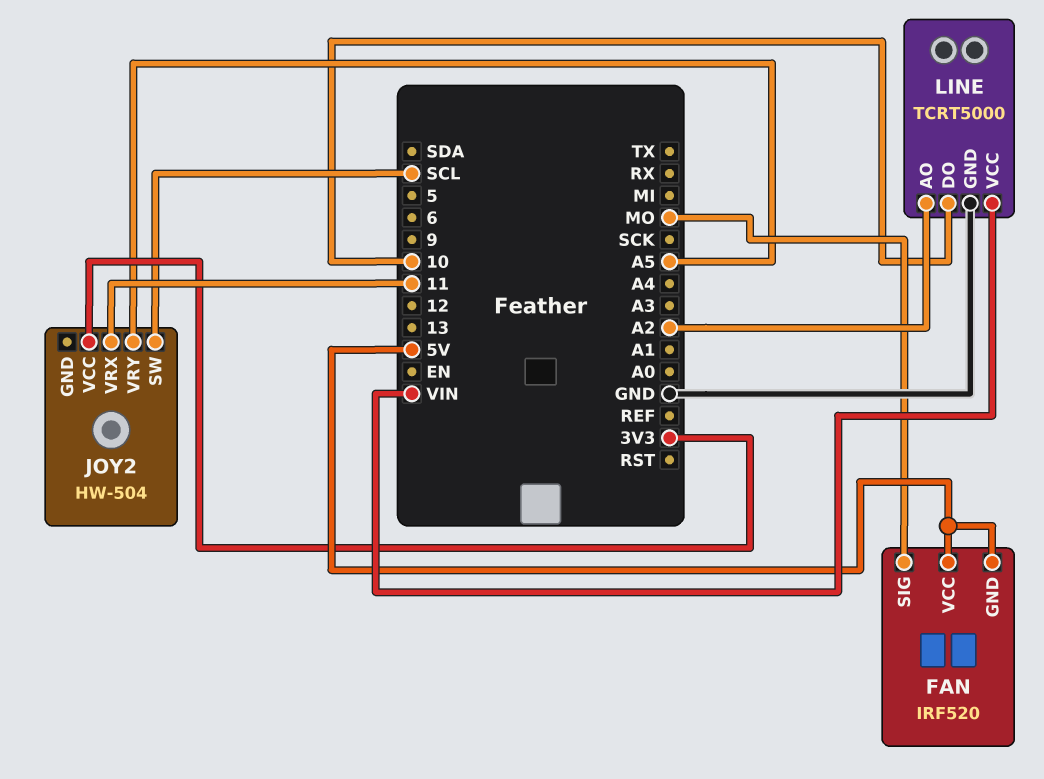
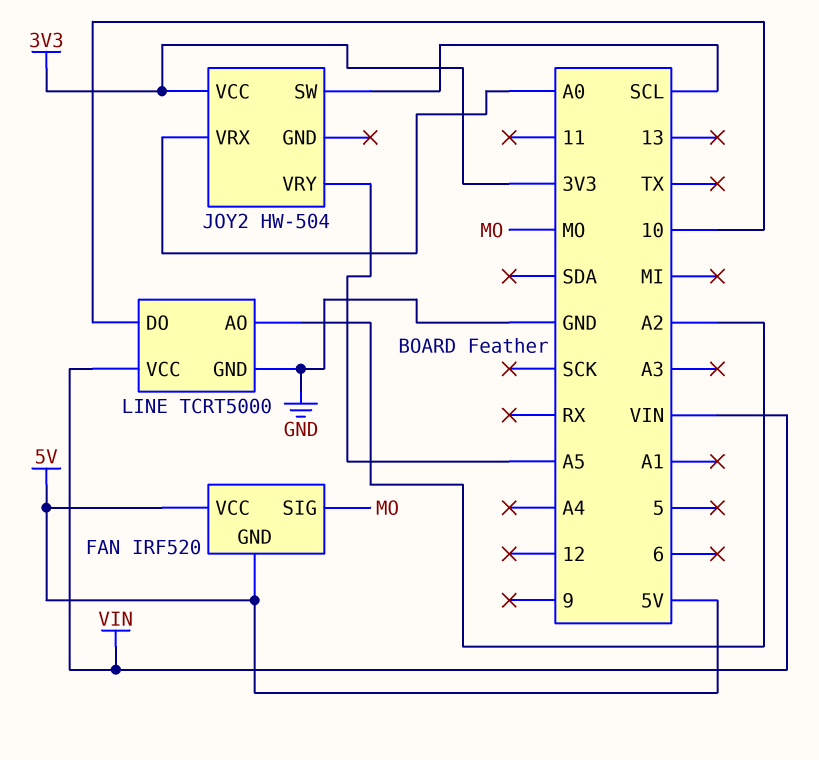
JOY2 pin VRX: 11 -> A0

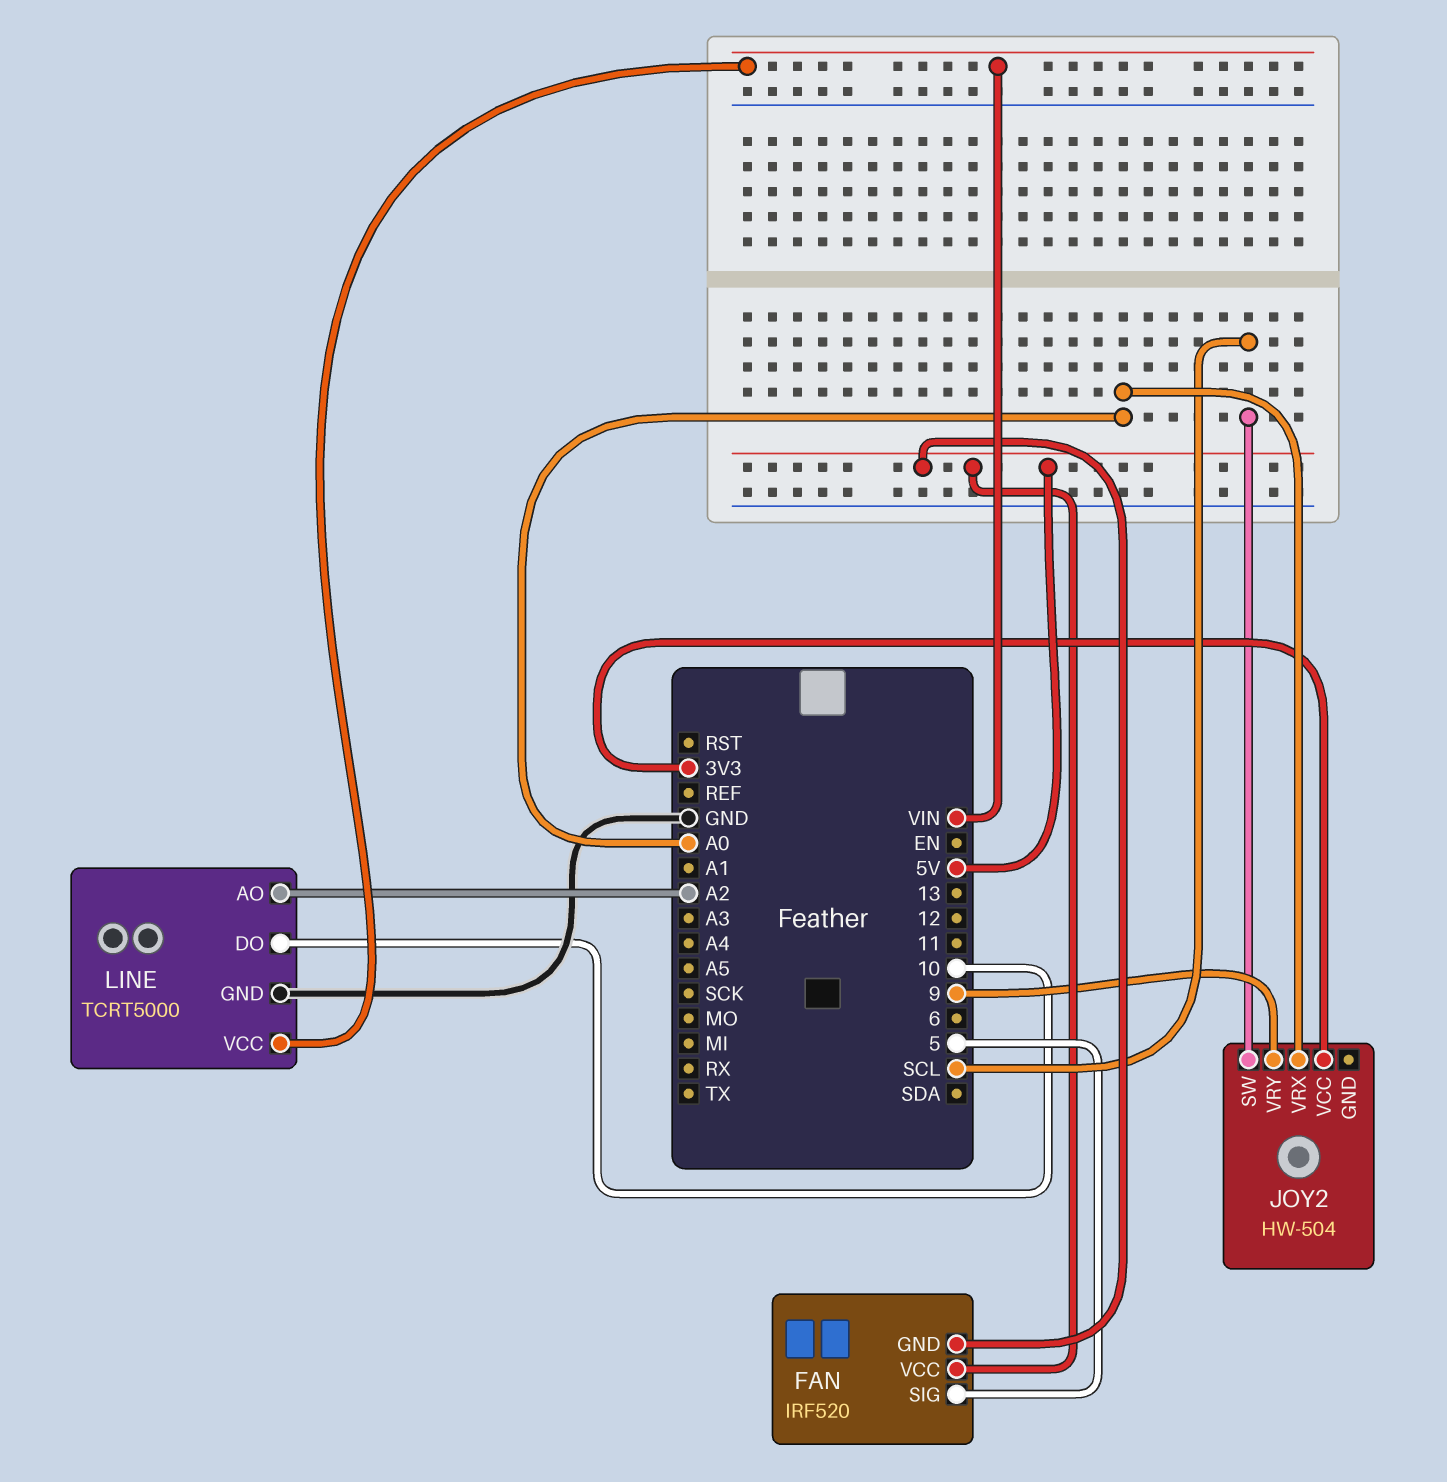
FAN pin SIG: MO -> 5
JOY2 pin VRY: A5 -> 9

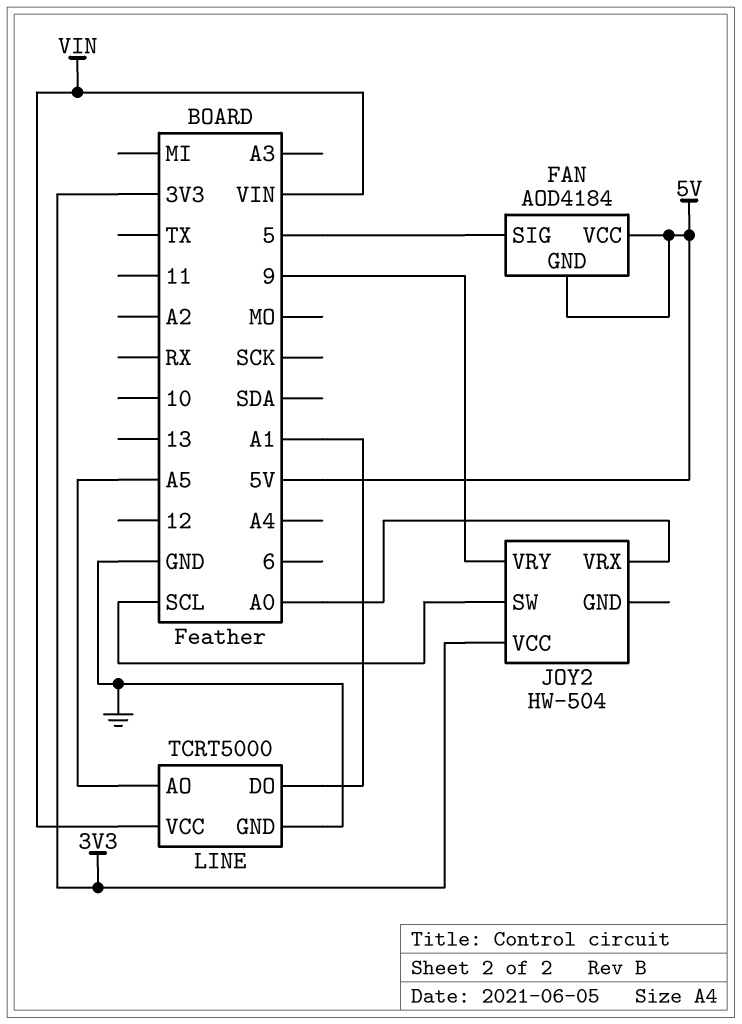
FAN: IRF520 -> AOD4184
LINE pin AO: A2 -> A5
LINE pin DO: 10 -> A1

